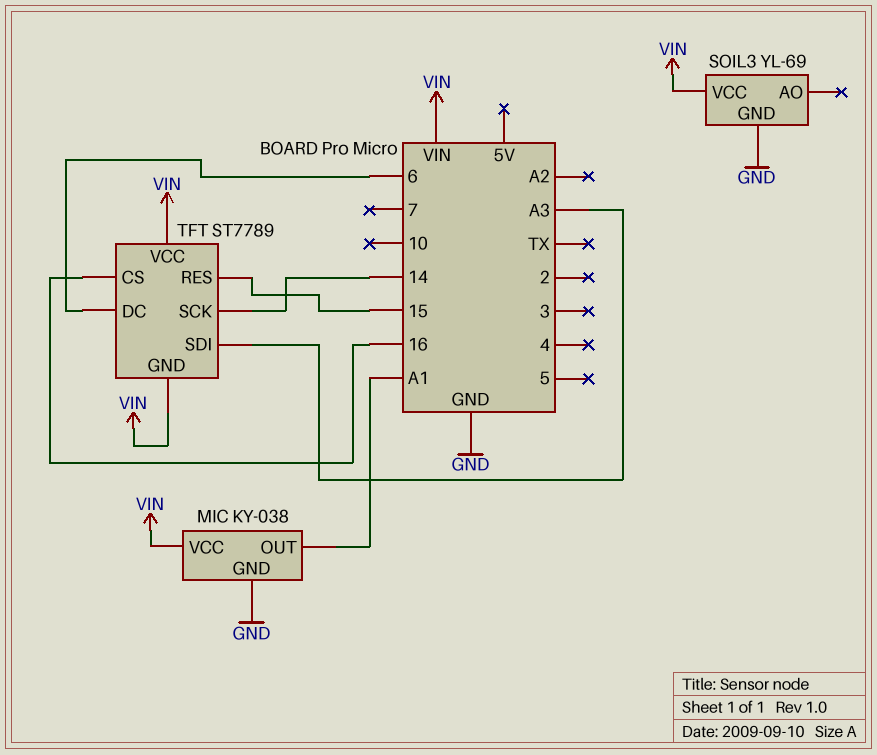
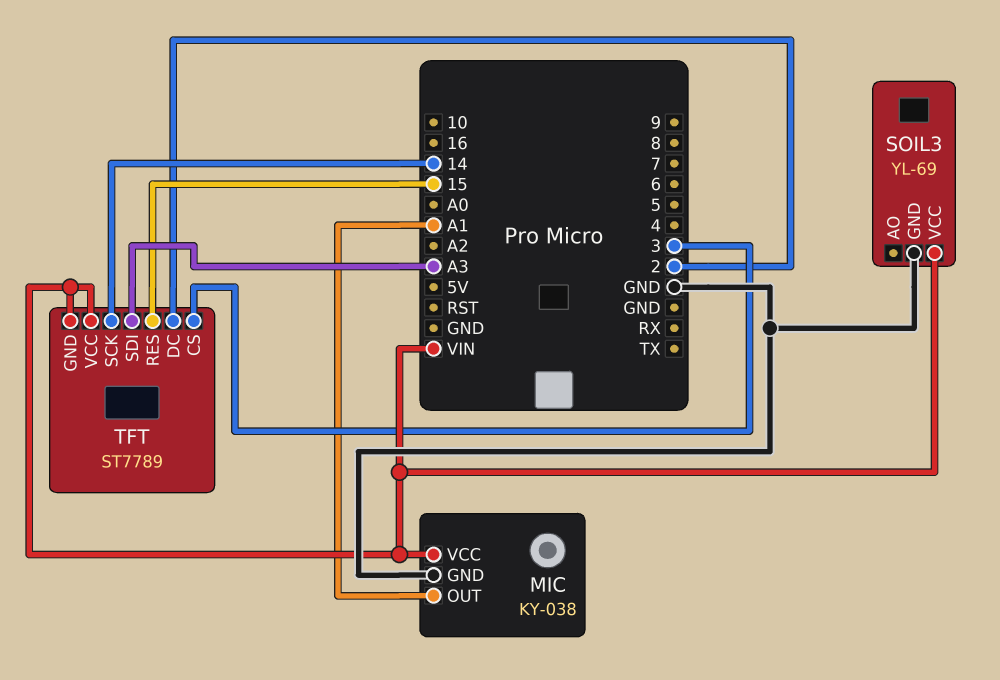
TFT pin CS: 16 -> 3
TFT pin DC: 6 -> 2

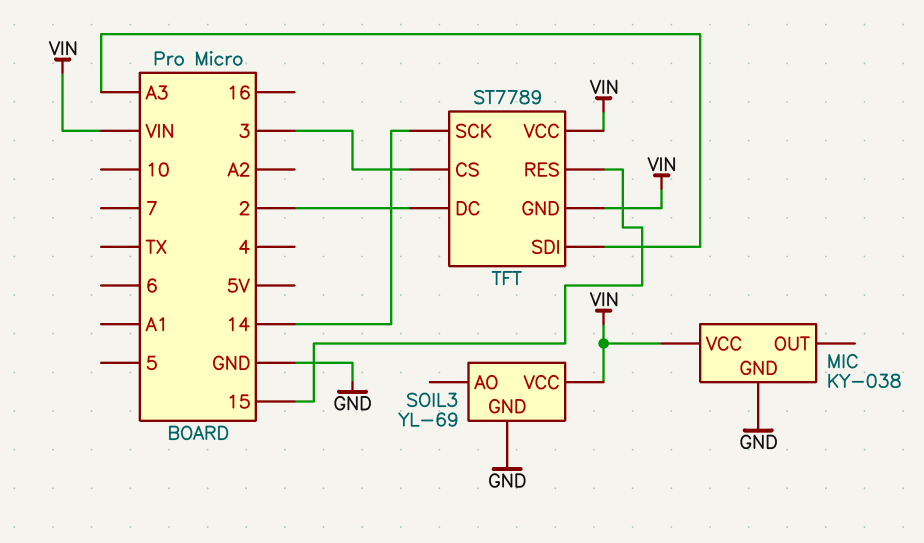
MIC pin OUT: A1 -> none

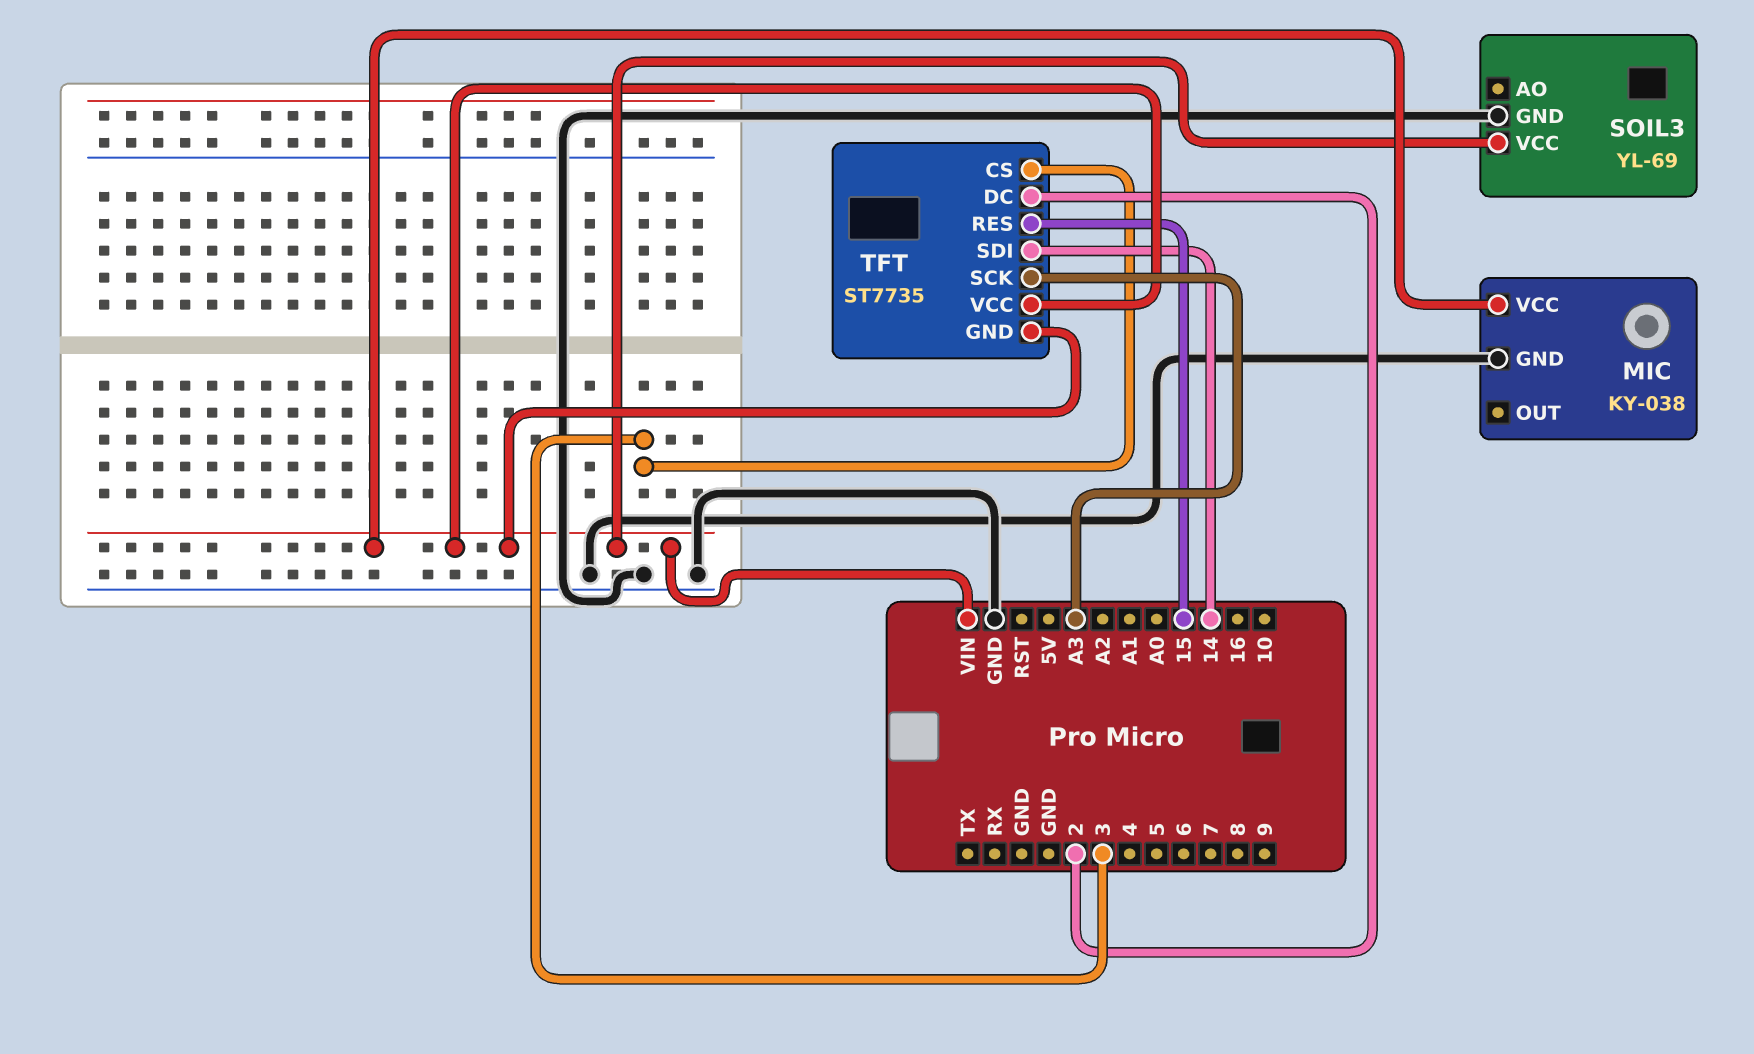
TFT: ST7789 -> ST7735
TFT pin SCK: 14 -> A3
TFT pin SDI: A3 -> 14

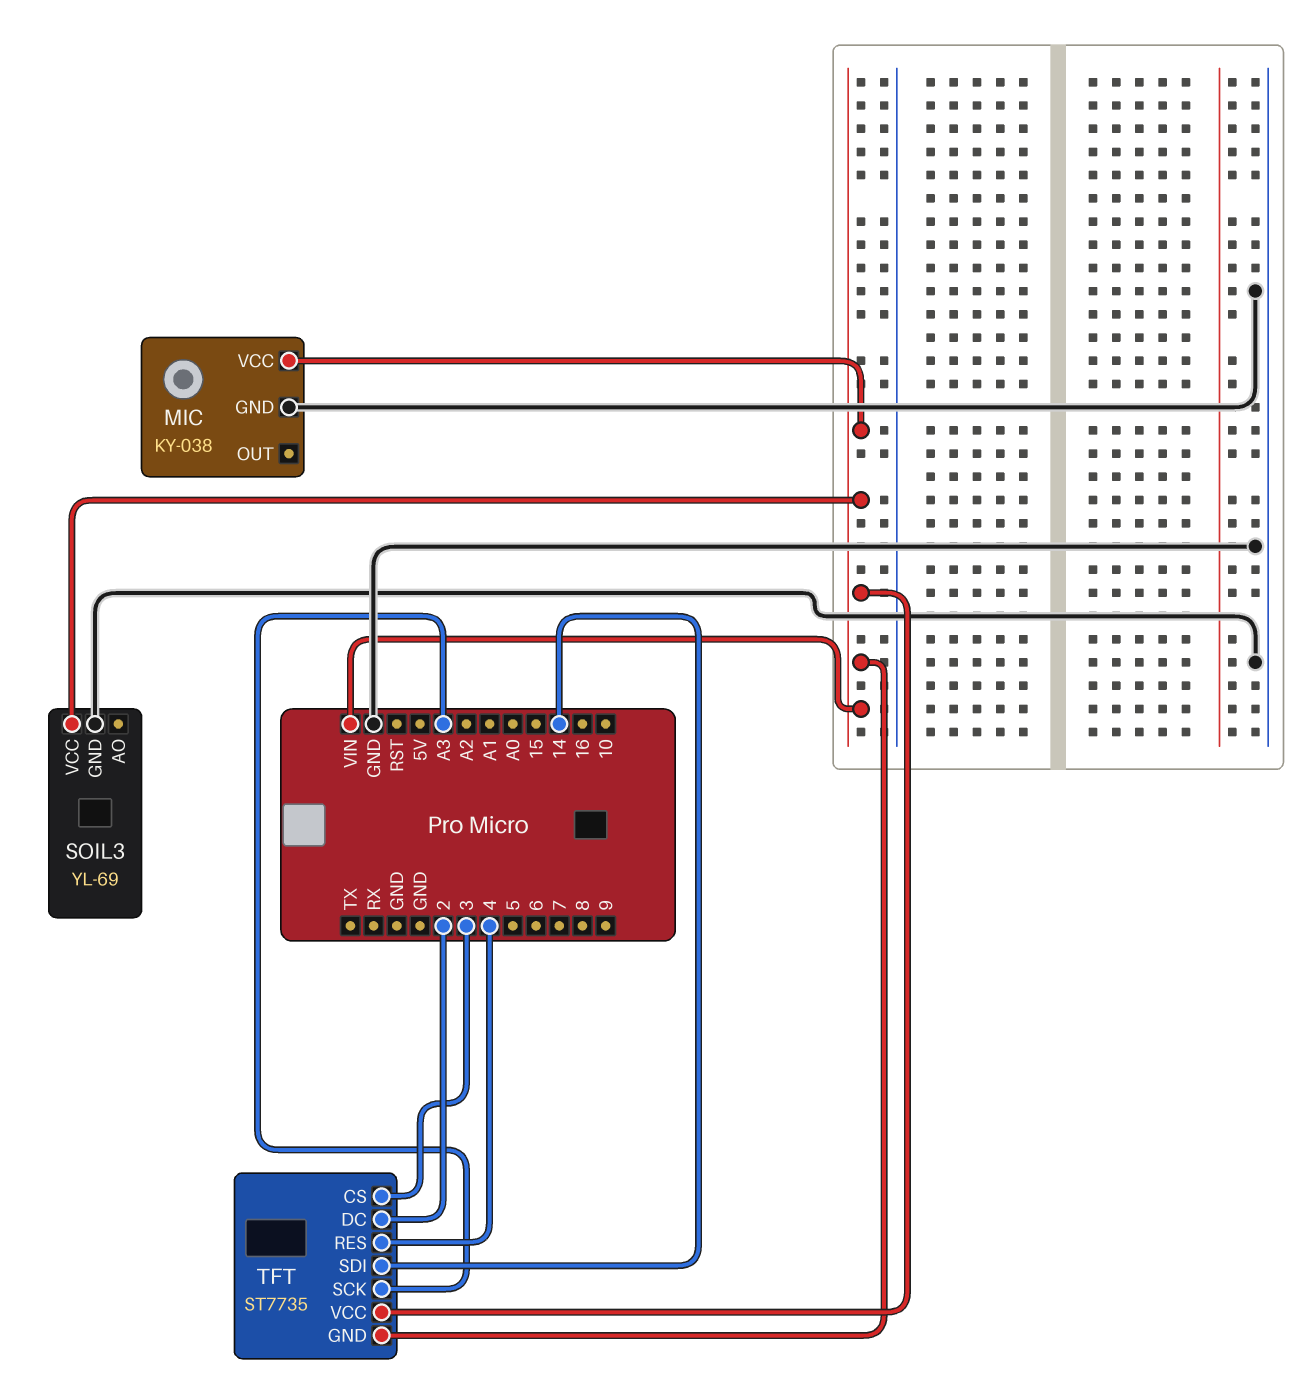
TFT pin RES: 15 -> 4

